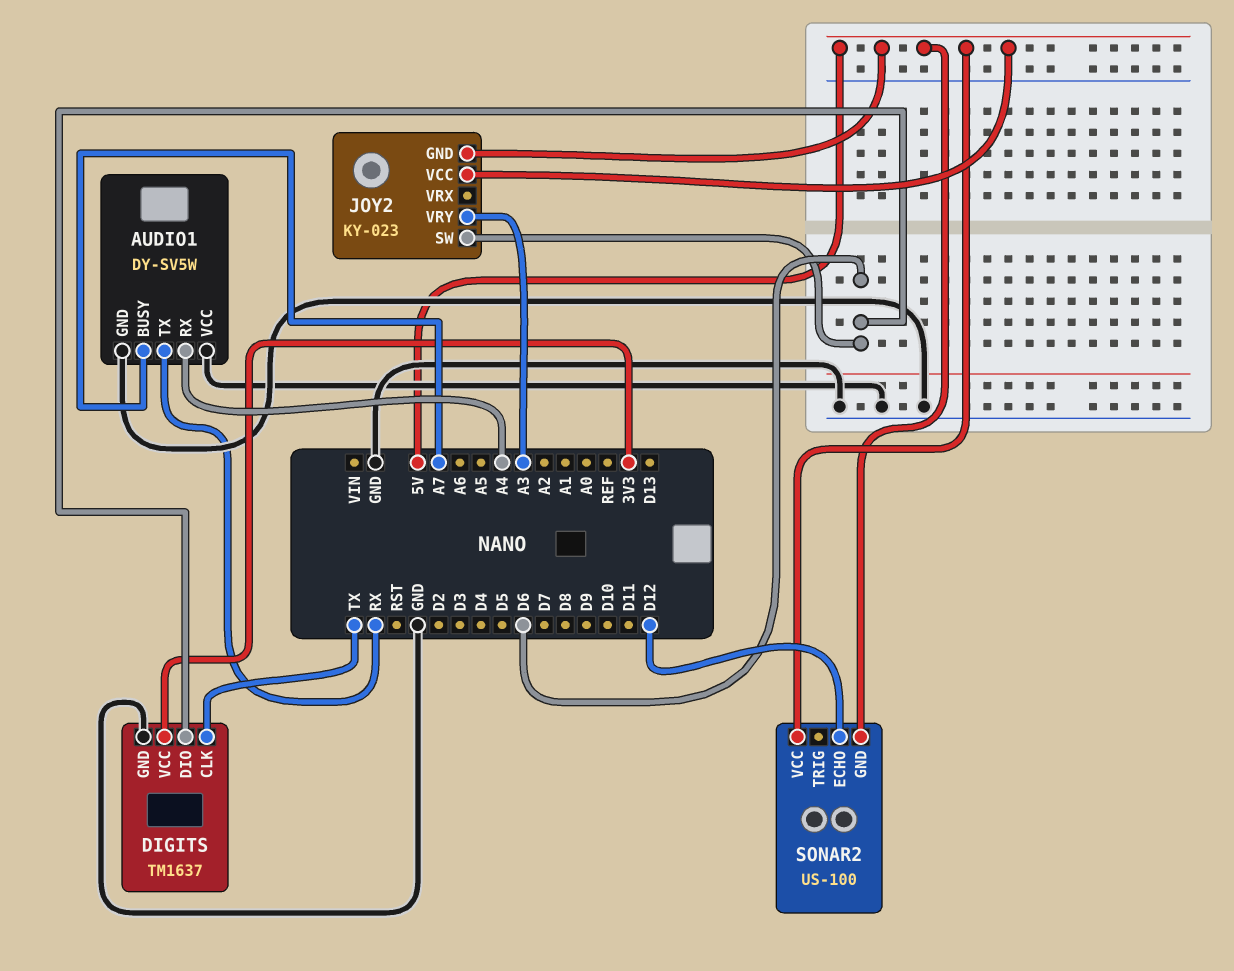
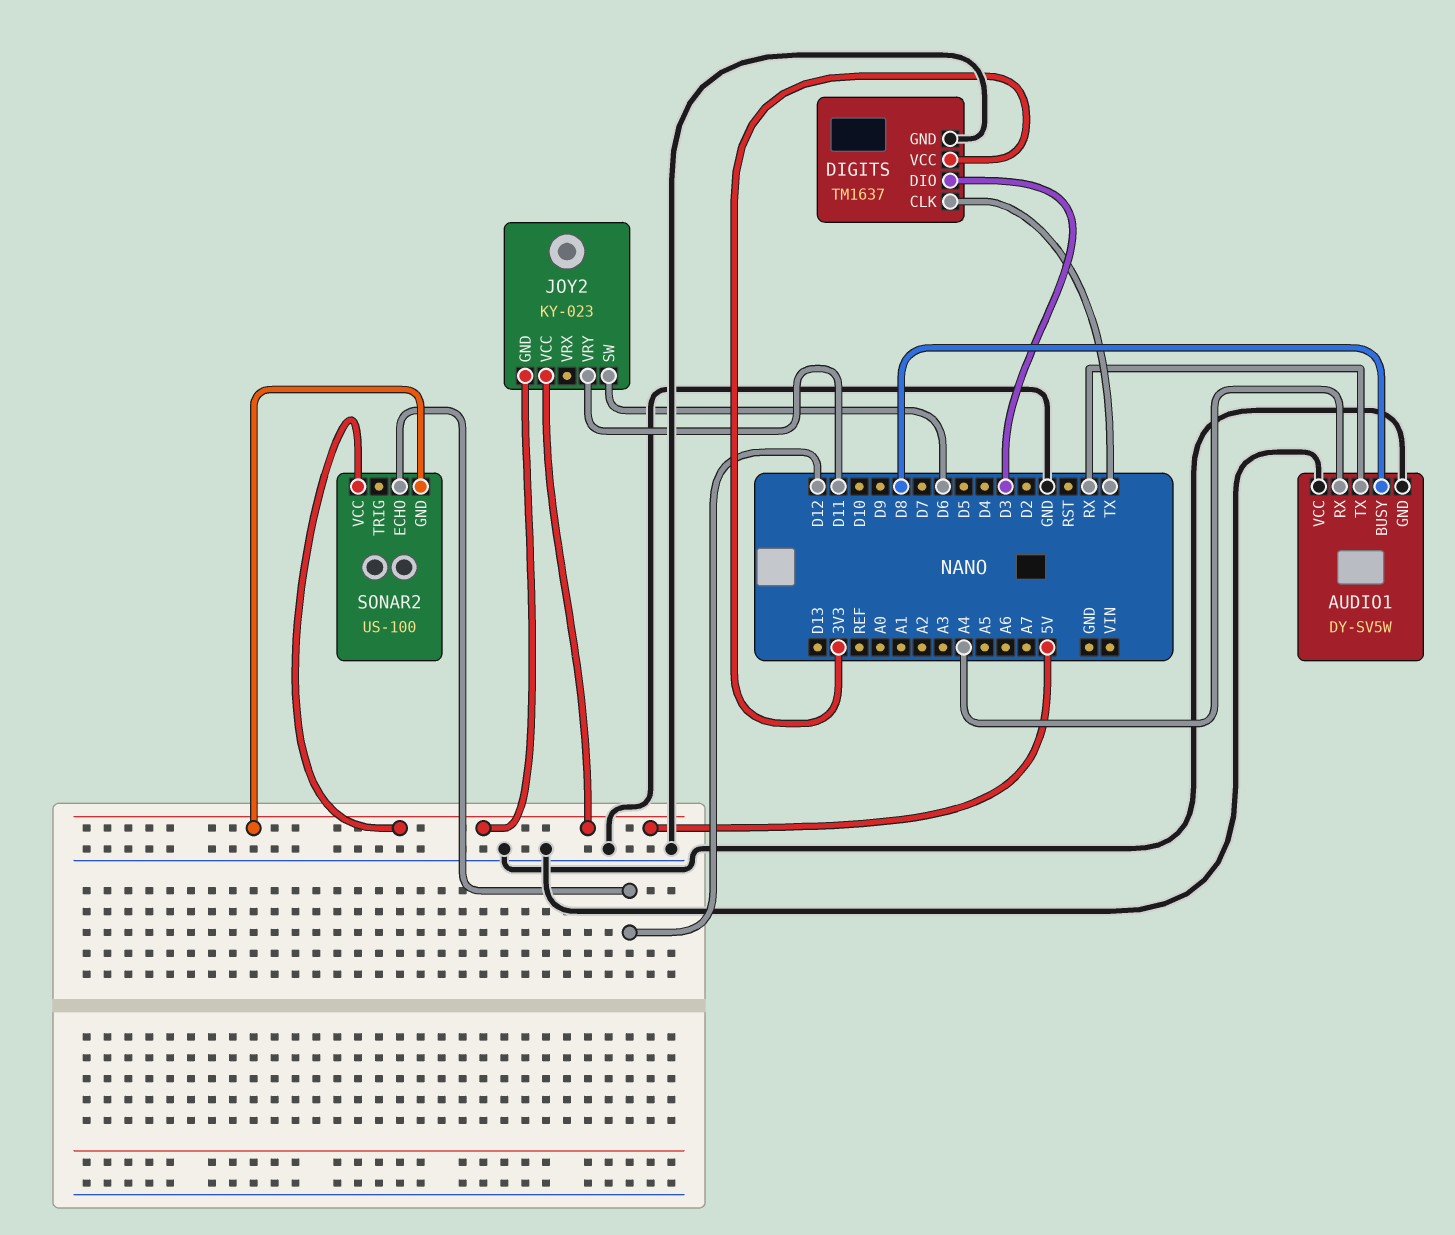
AUDIO1 pin BUSY: A7 -> D8
DIGITS pin DIO: D6 -> D3
JOY2 pin VRY: A3 -> D11

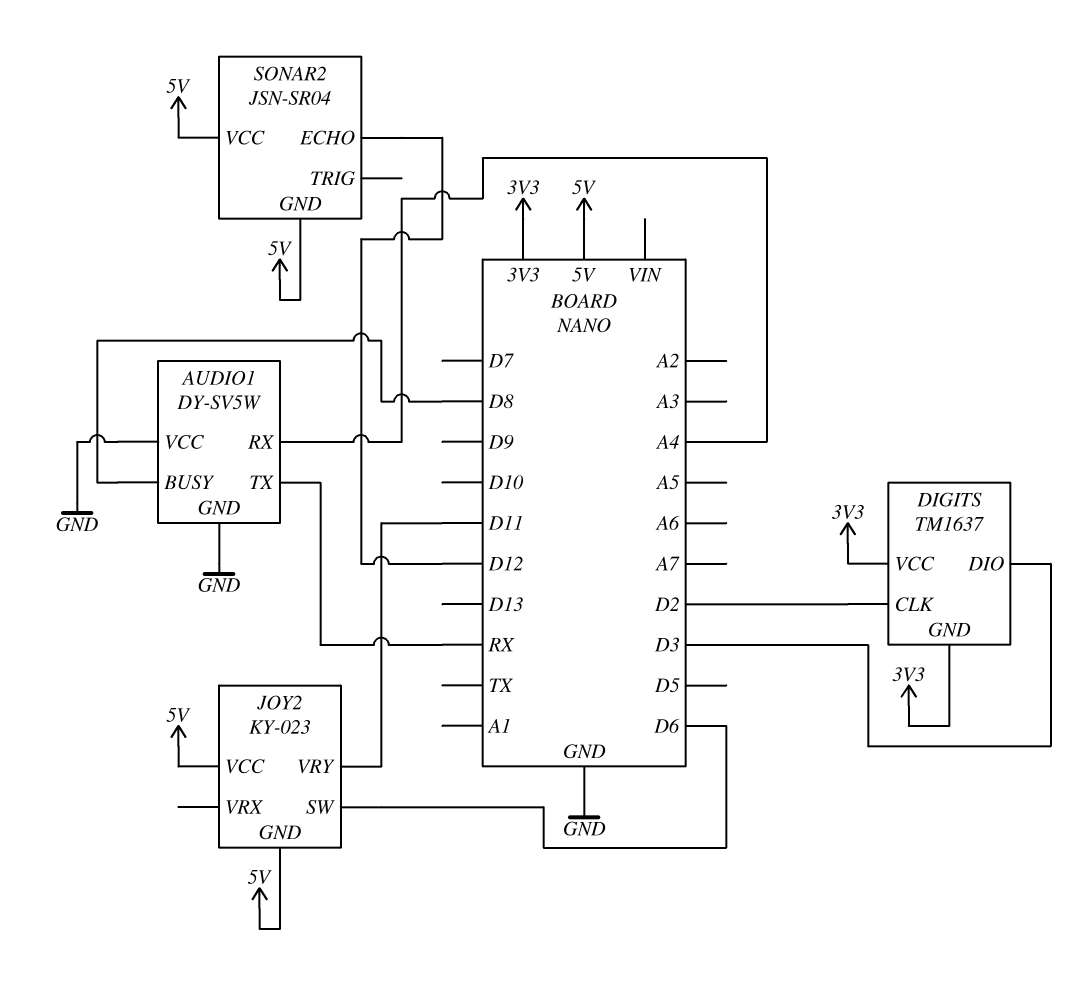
DIGITS pin CLK: TX -> D2
DIGITS pin GND: GND -> 3V3
SONAR2: US-100 -> JSN-SR04

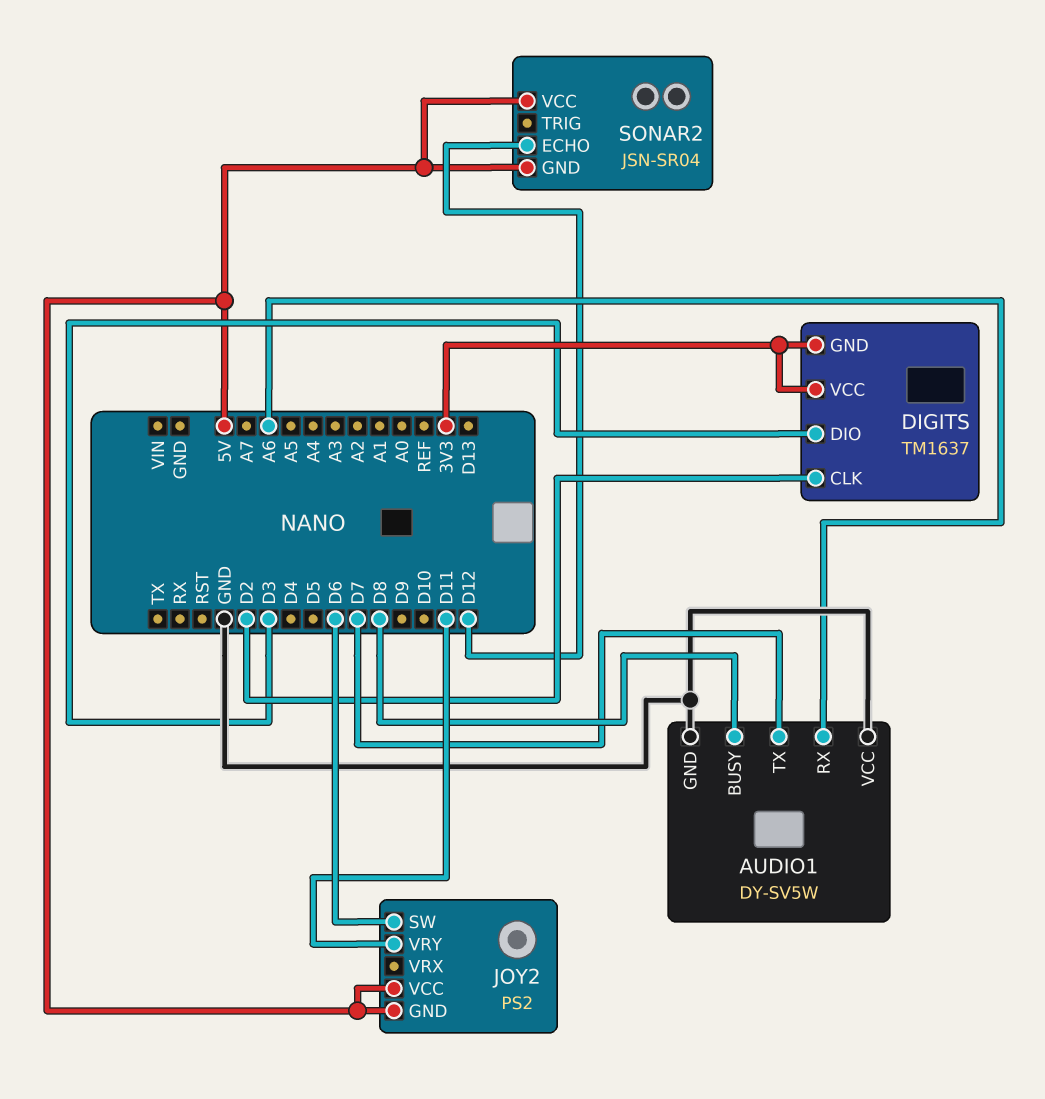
AUDIO1 pin RX: A4 -> A6
AUDIO1 pin TX: RX -> D7
JOY2: KY-023 -> PS2

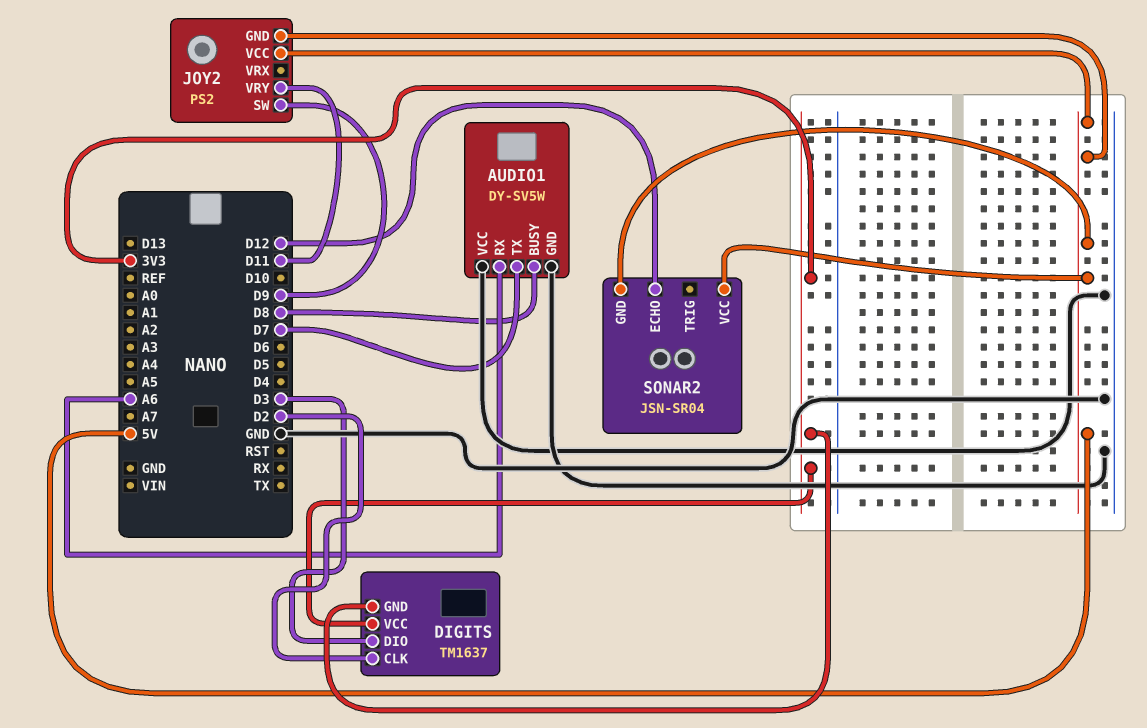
JOY2 pin SW: D6 -> D9

